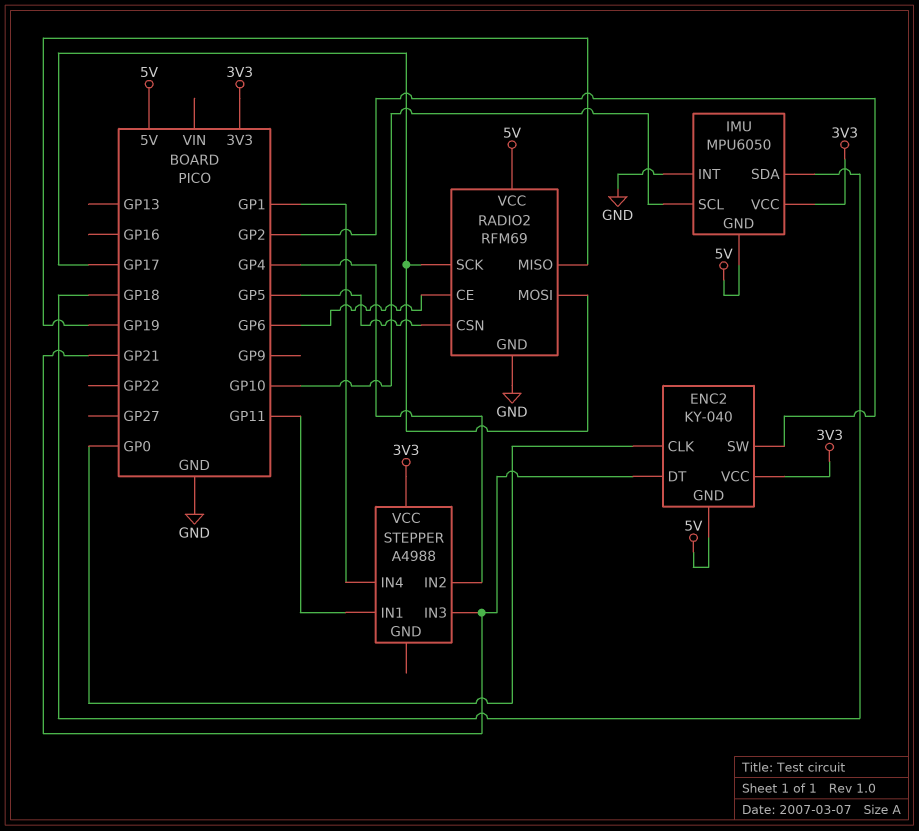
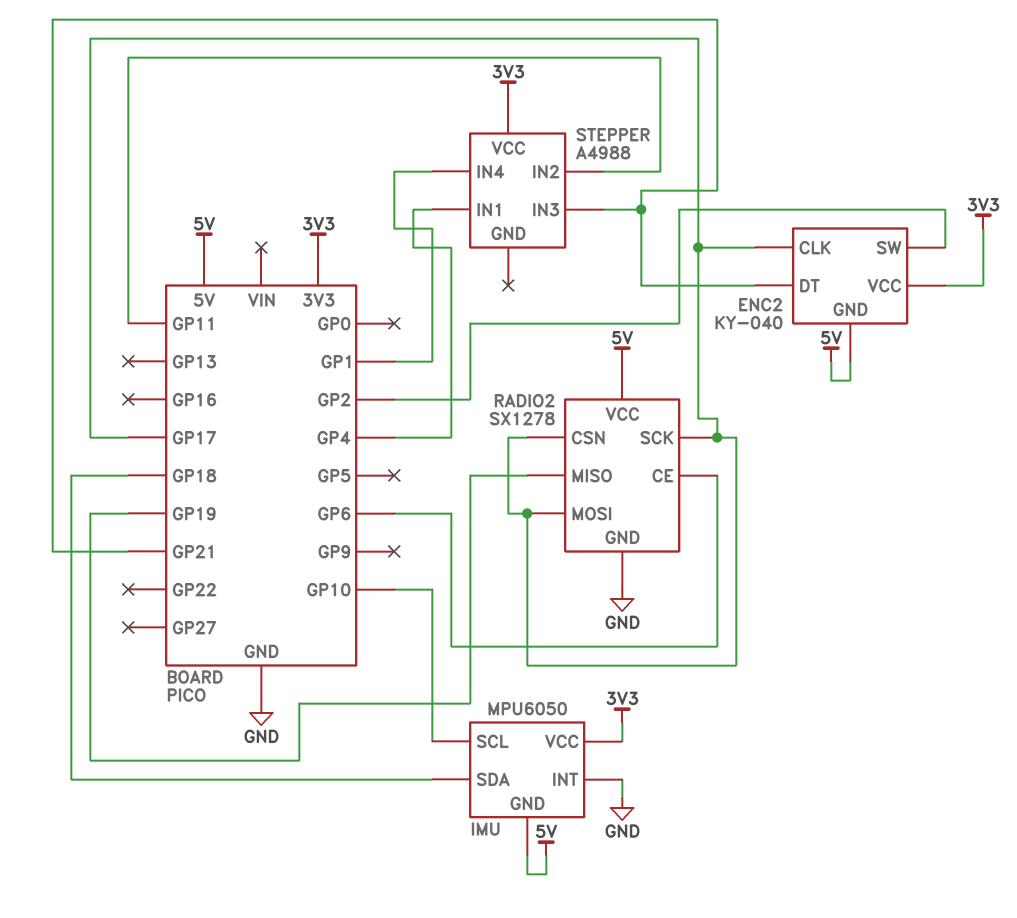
ENC2 pin CLK: GP0 -> GP17
RADIO2: RFM69 -> SX1278
RADIO2 pin CSN: GP5 -> GP17
STEPPER pin IN1: GP11 -> GP4
STEPPER pin IN2: GP4 -> GP11

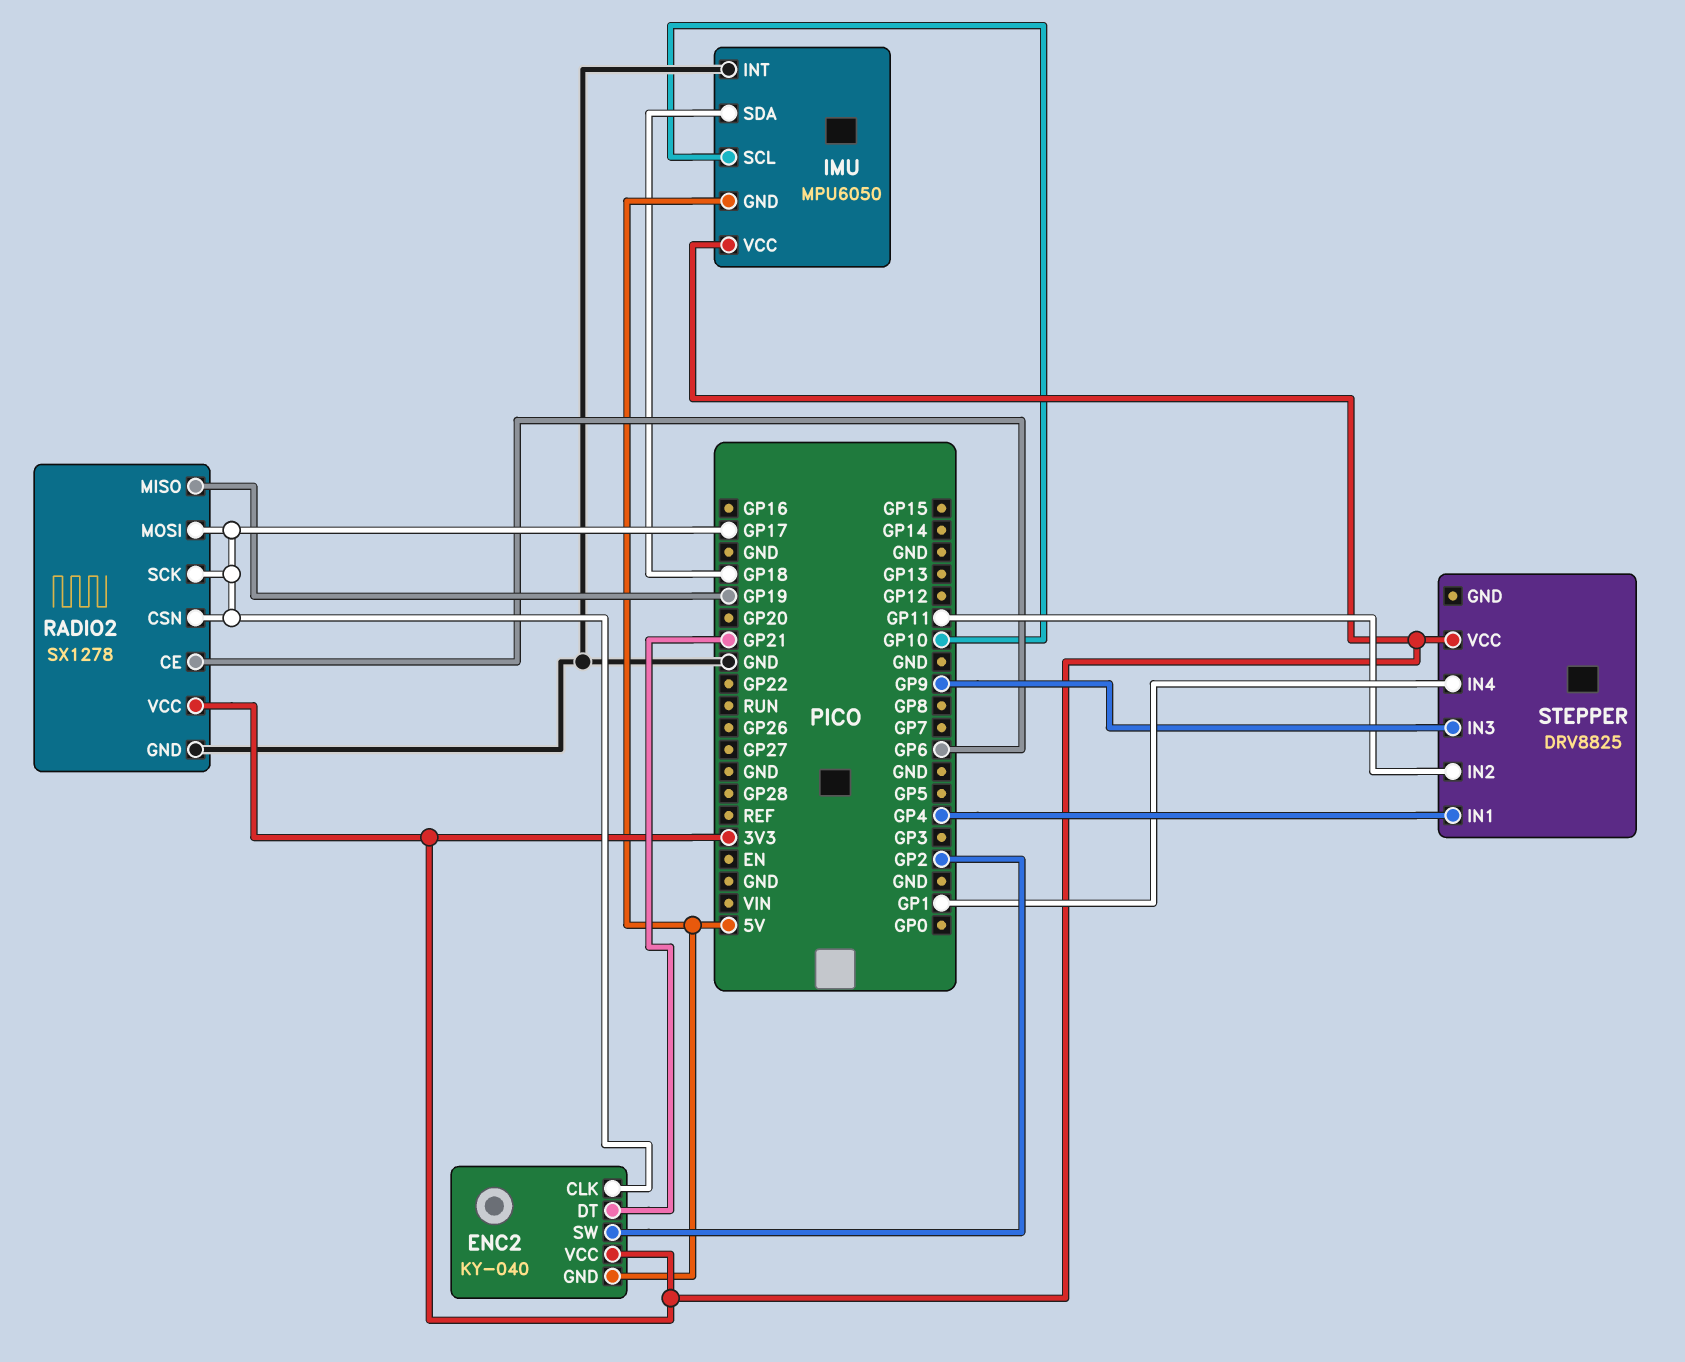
RADIO2 pin VCC: 5V -> 3V3
STEPPER: A4988 -> DRV8825
STEPPER pin IN3: GP21 -> GP9

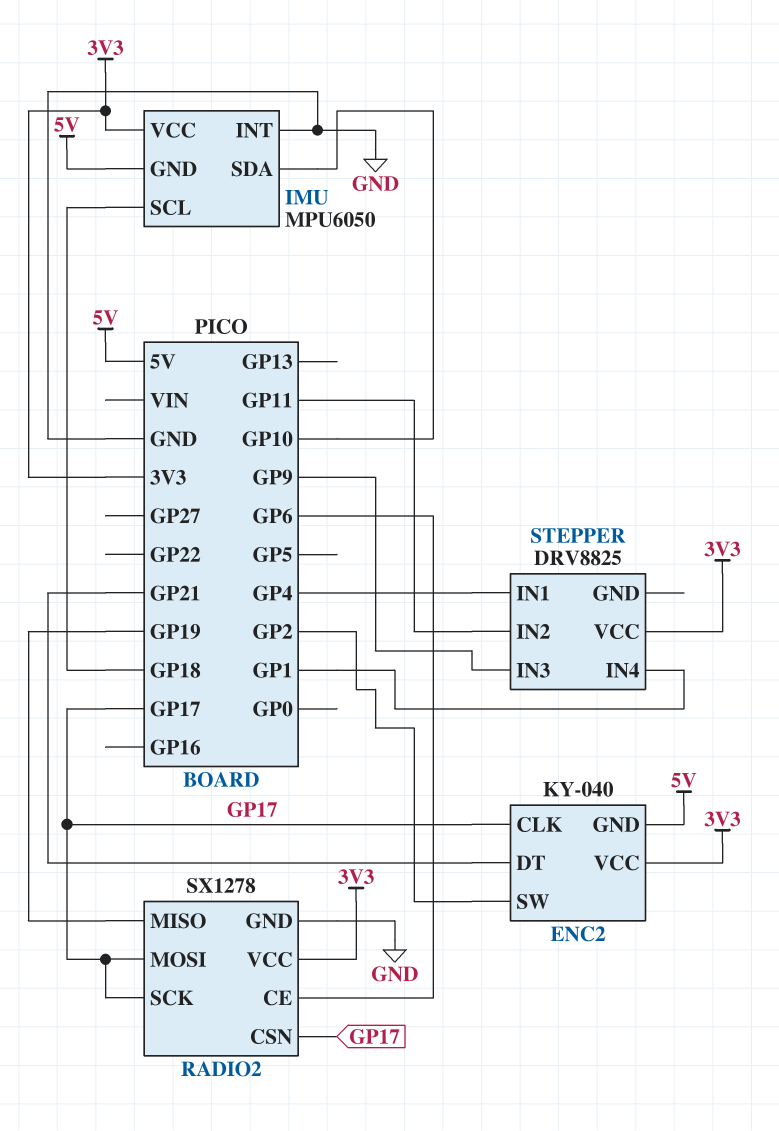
IMU pin SCL: GP10 -> GP18
IMU pin SDA: GP18 -> GP10

